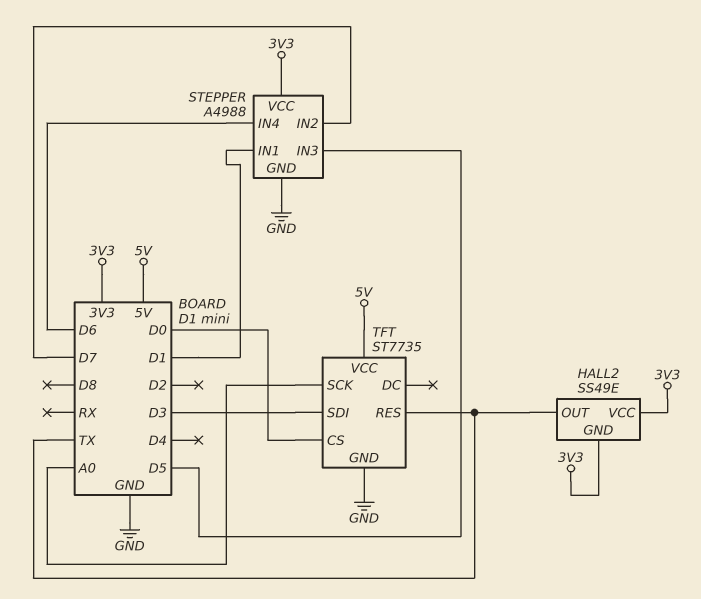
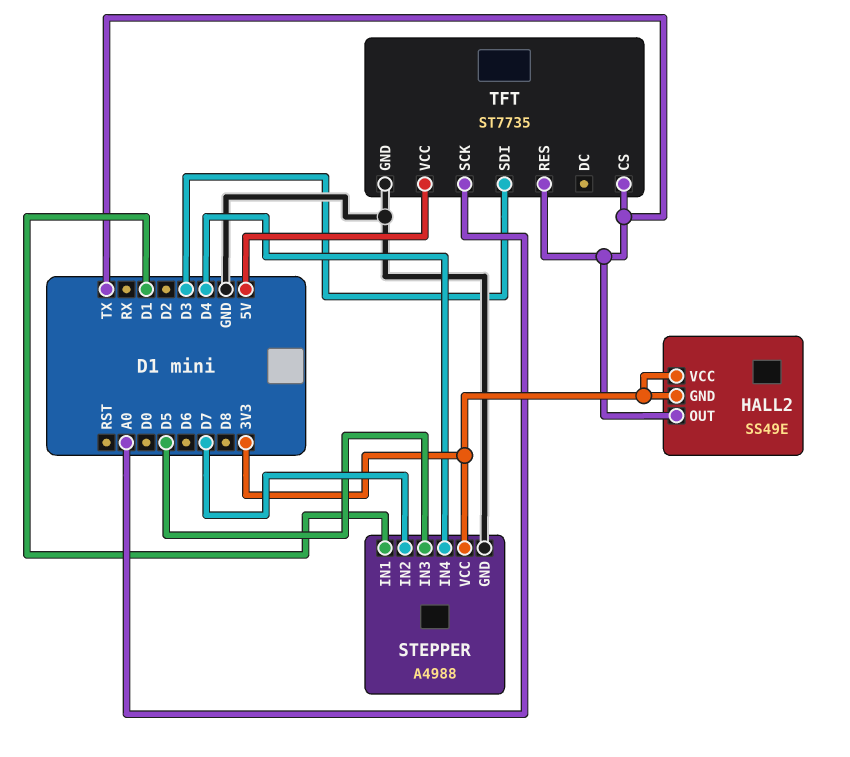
STEPPER pin IN4: D6 -> D4
TFT pin CS: D0 -> TX

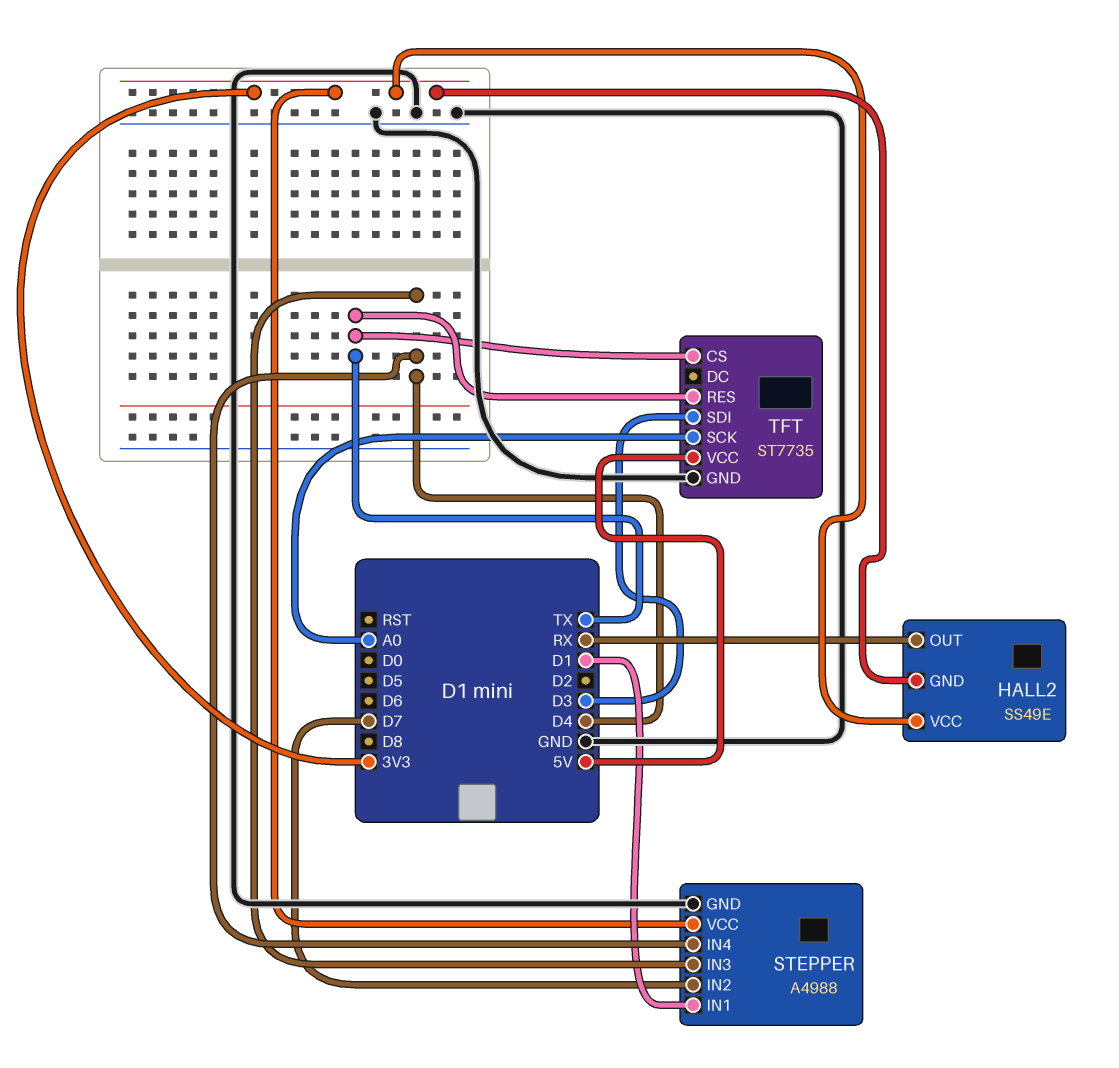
HALL2 pin OUT: TX -> RX
STEPPER pin IN3: D5 -> D4

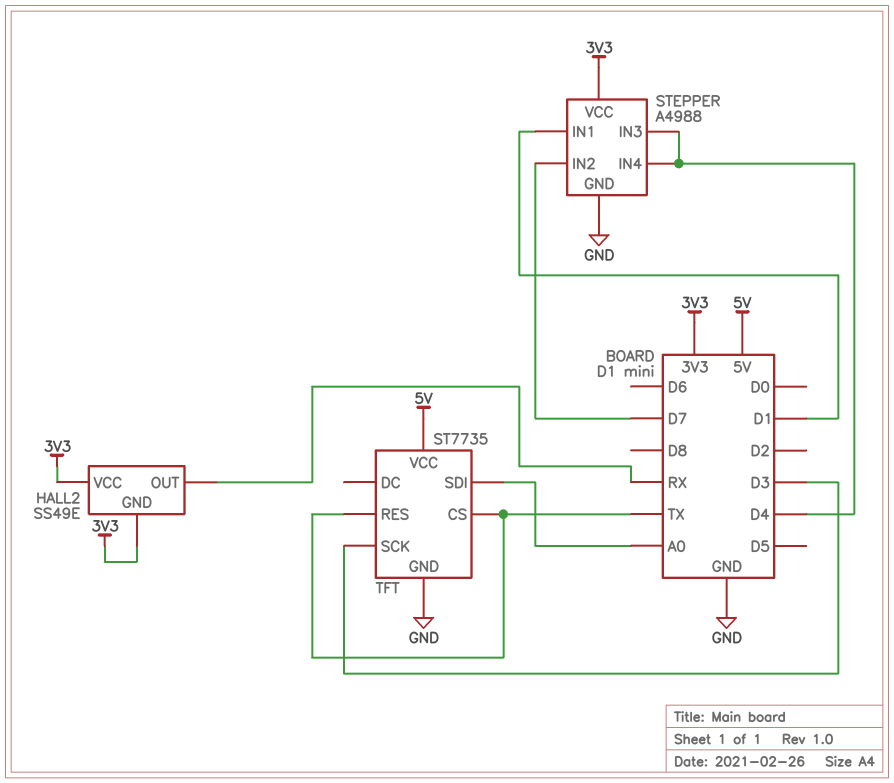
TFT pin SCK: A0 -> D3
TFT pin SDI: D3 -> A0

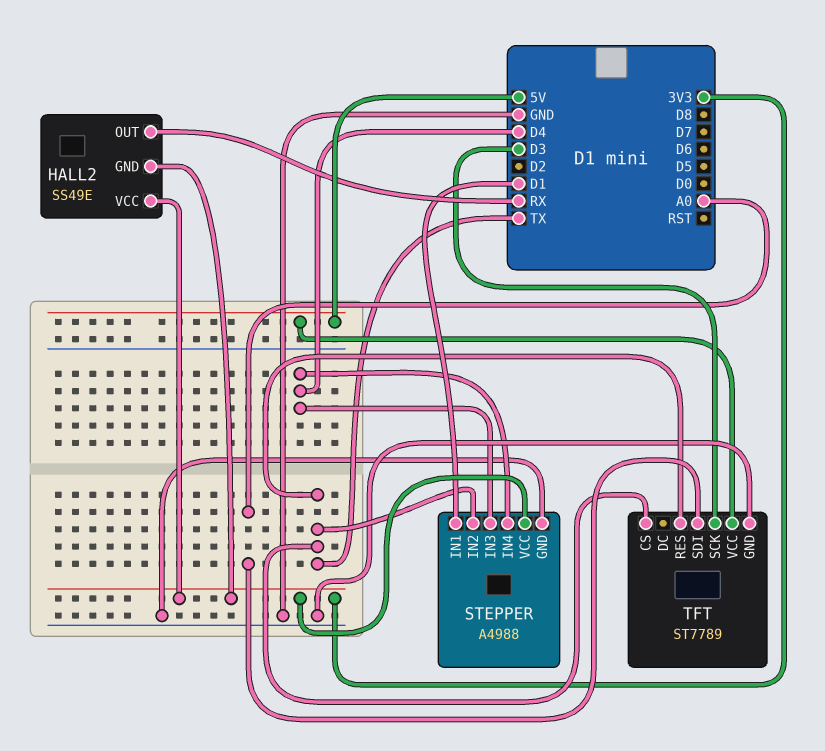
STEPPER pin IN2: D7 -> TX
TFT: ST7735 -> ST7789

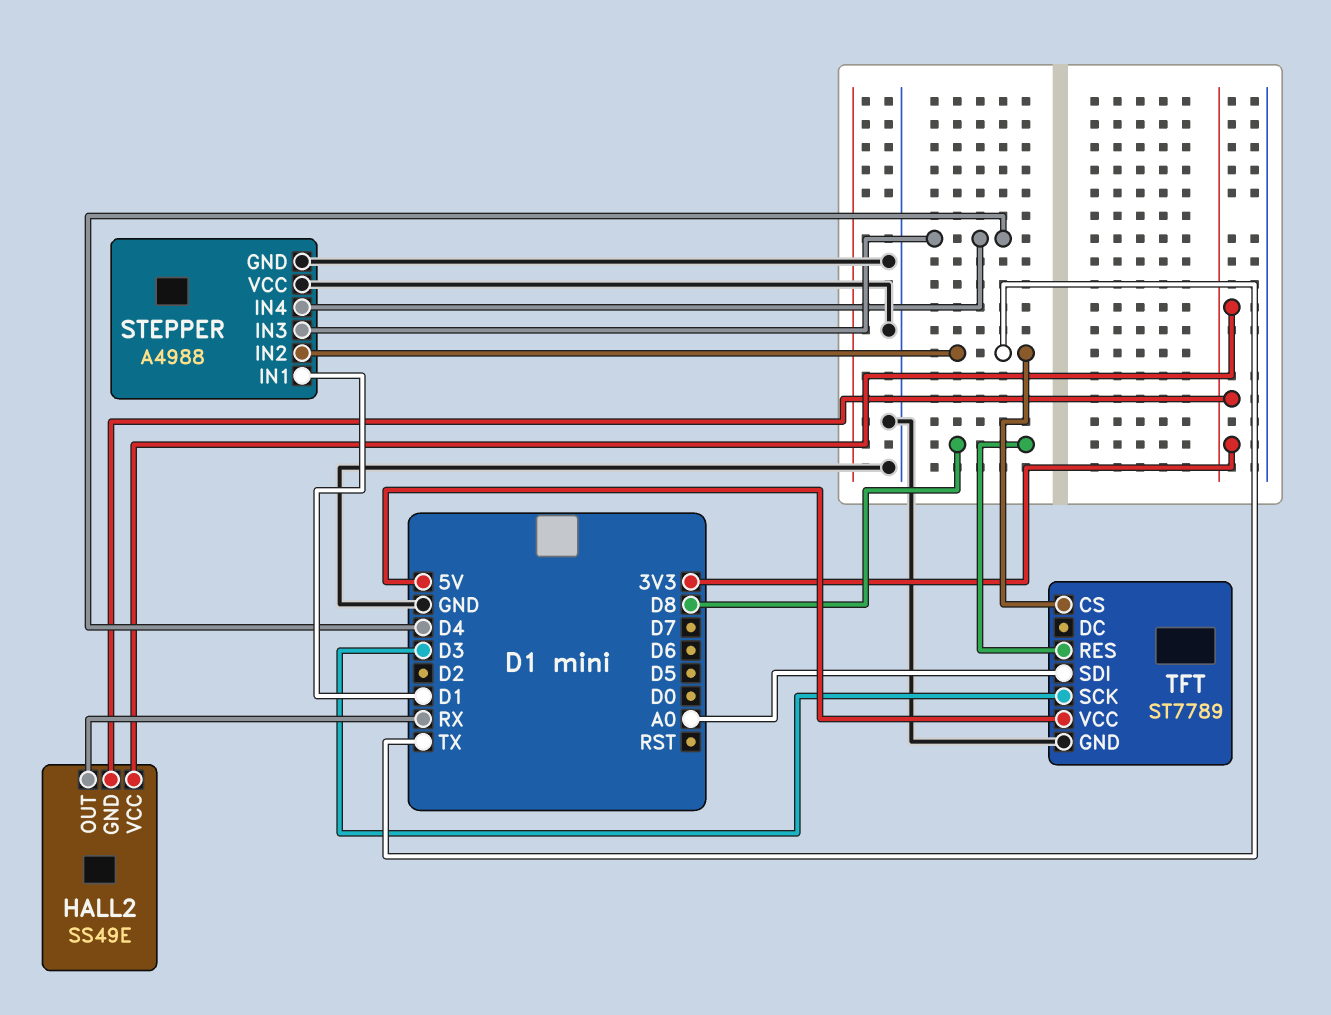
STEPPER pin VCC: 3V3 -> GND
TFT pin RES: TX -> D8

